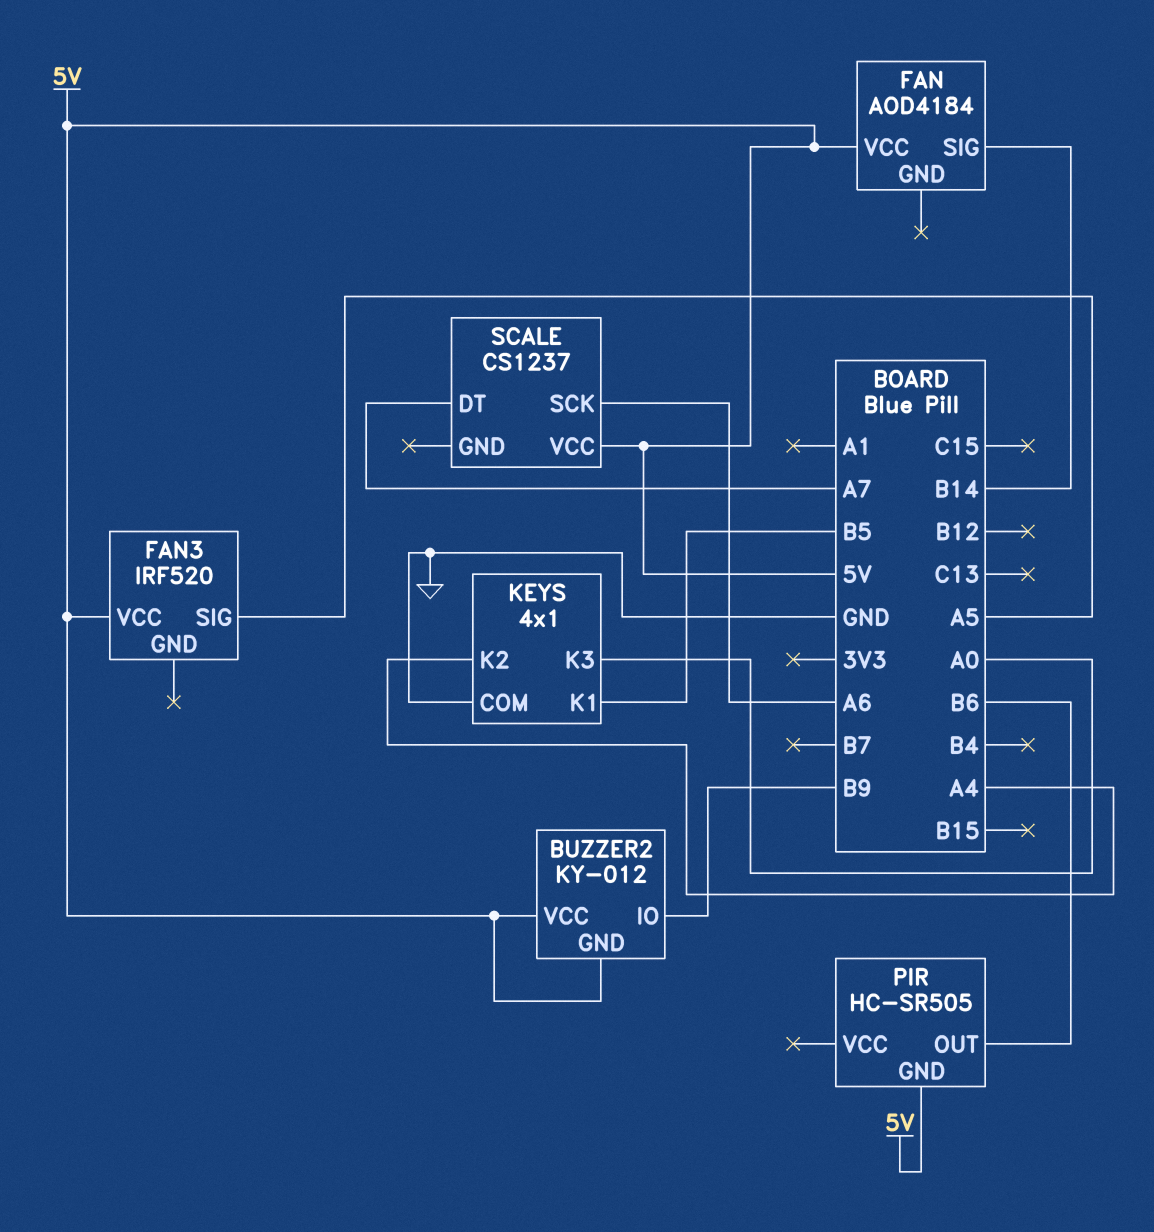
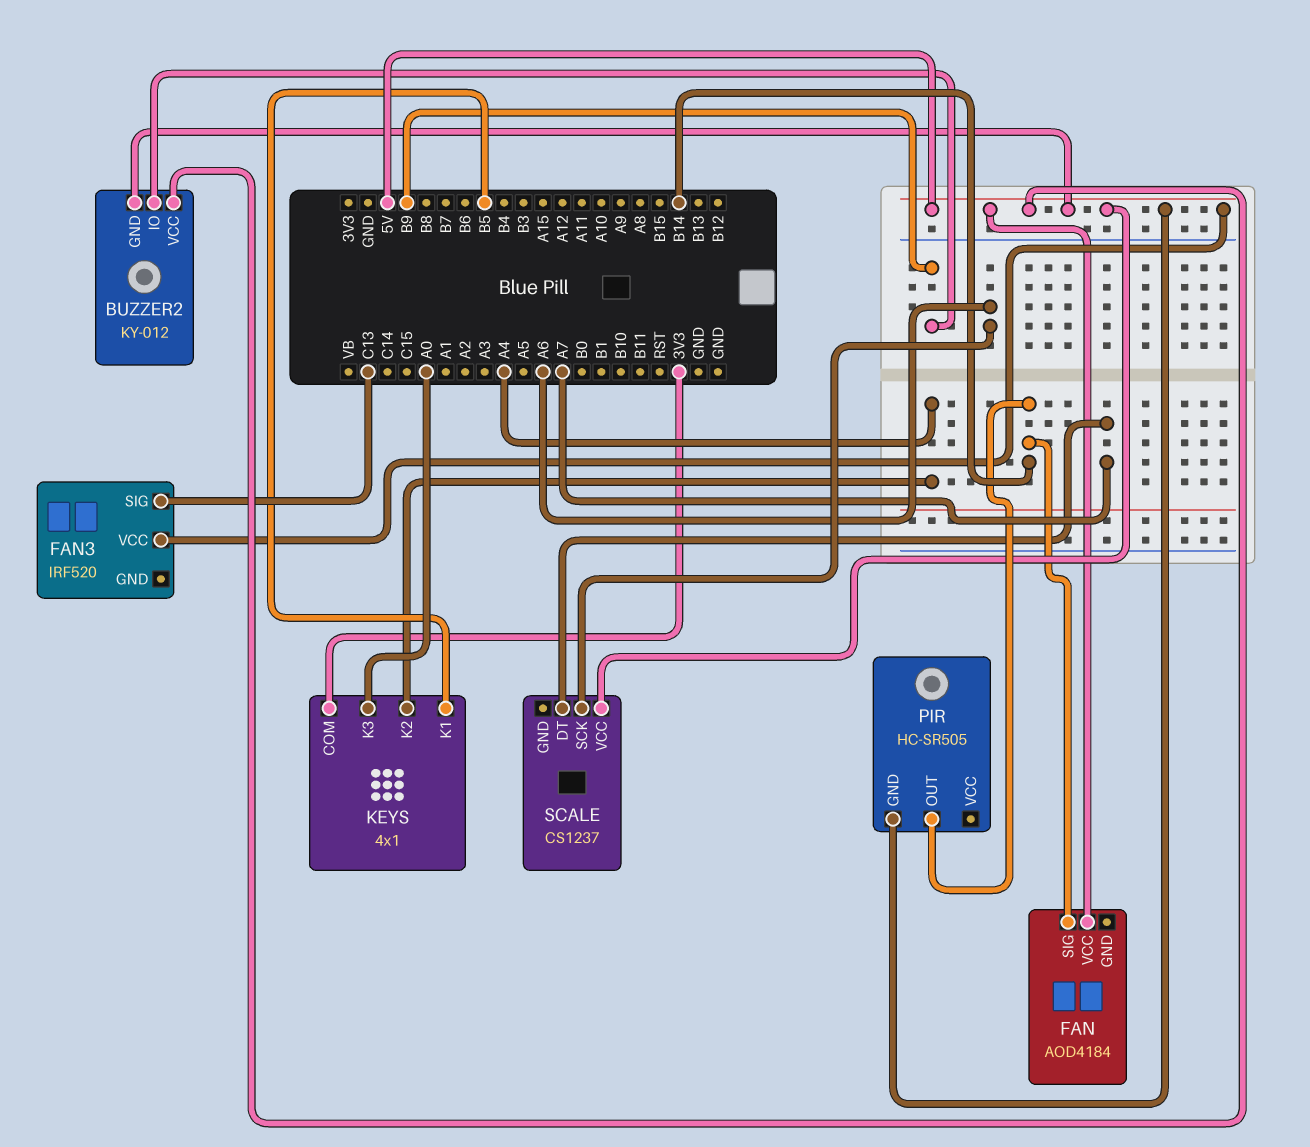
FAN3 pin SIG: A5 -> C13
KEYS pin COM: GND -> 3V3
PIR pin OUT: B6 -> B14

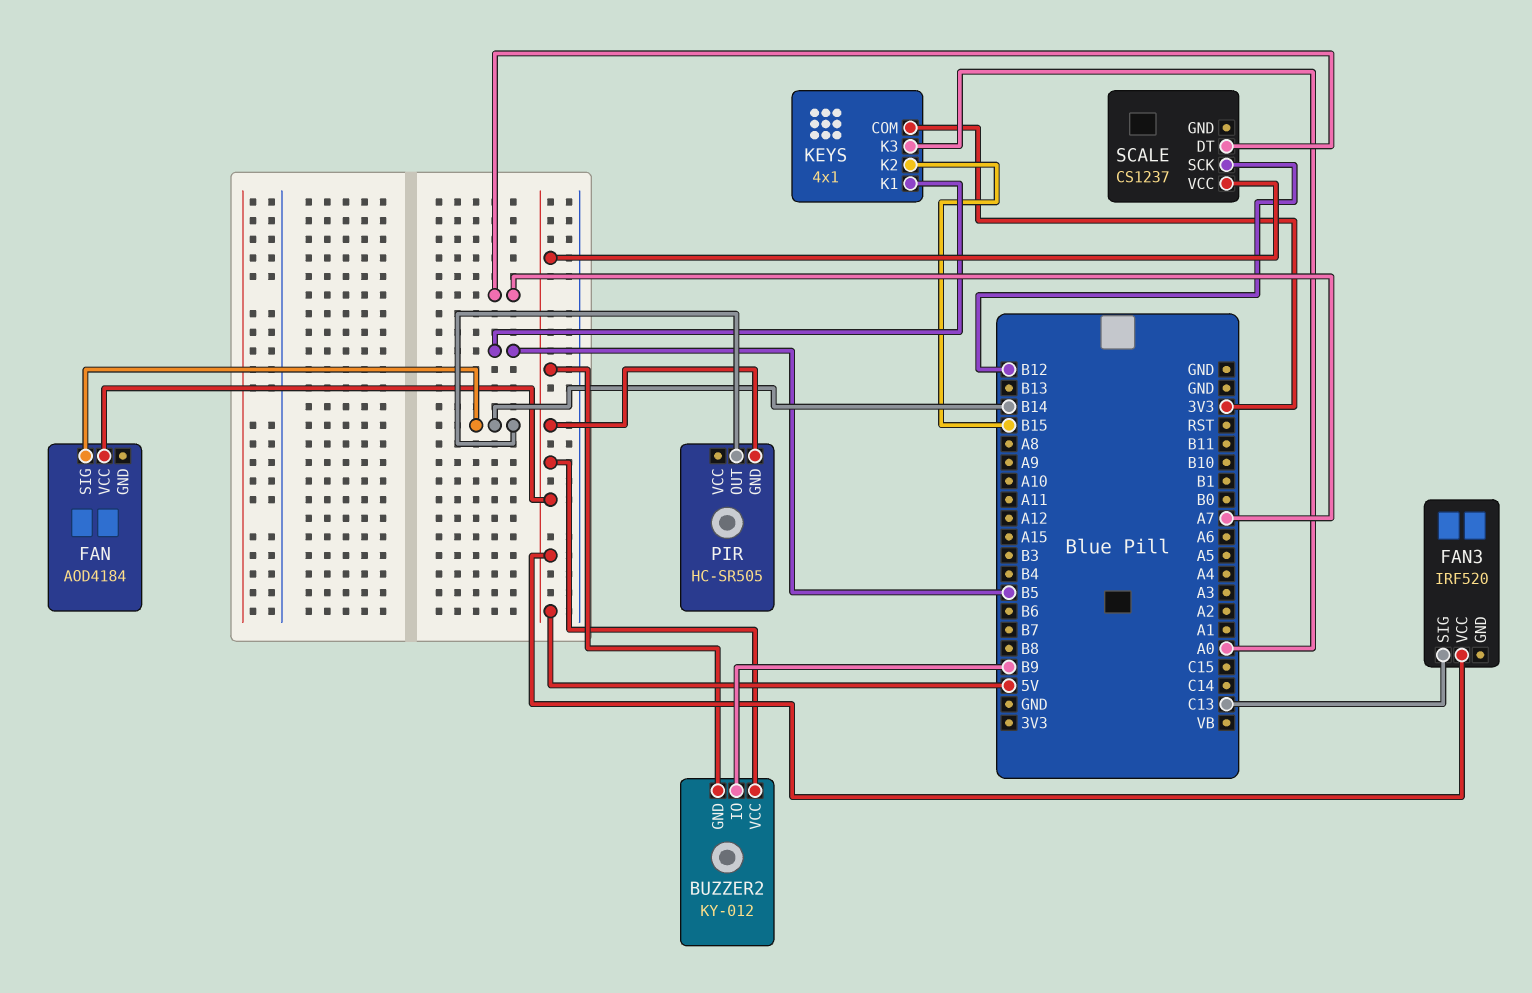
KEYS pin K2: A4 -> B15
SCALE pin SCK: A6 -> B12

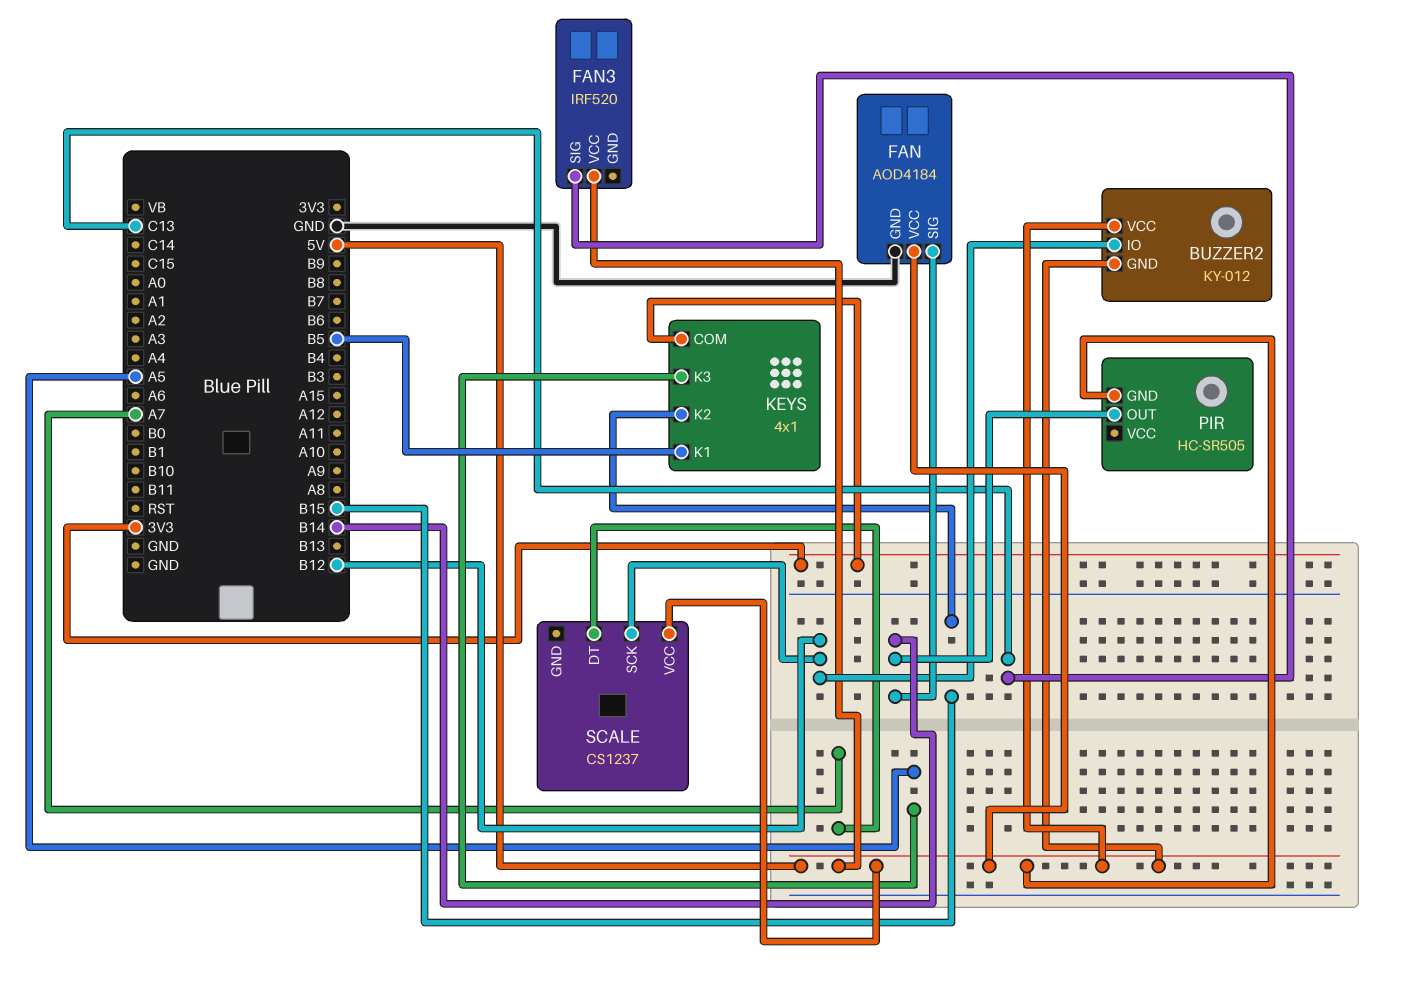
BUZZER2 pin IO: B9 -> B12
FAN pin GND: none -> GND
KEYS pin K3: A0 -> A5

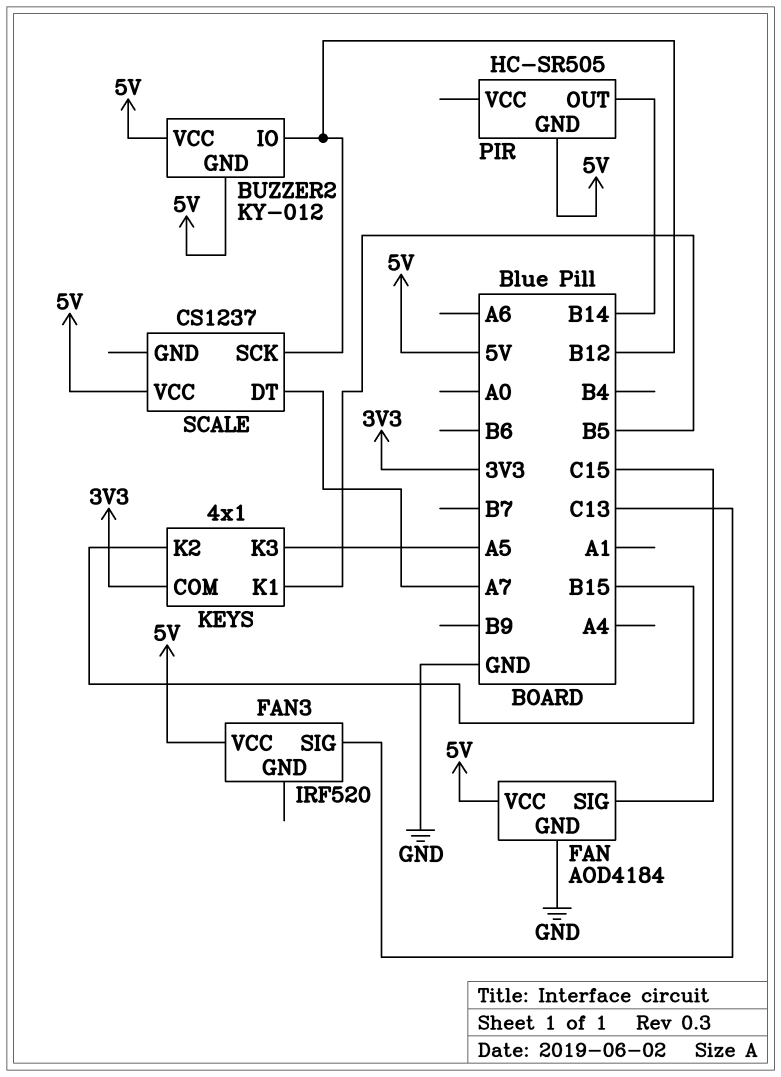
FAN pin SIG: B14 -> C15

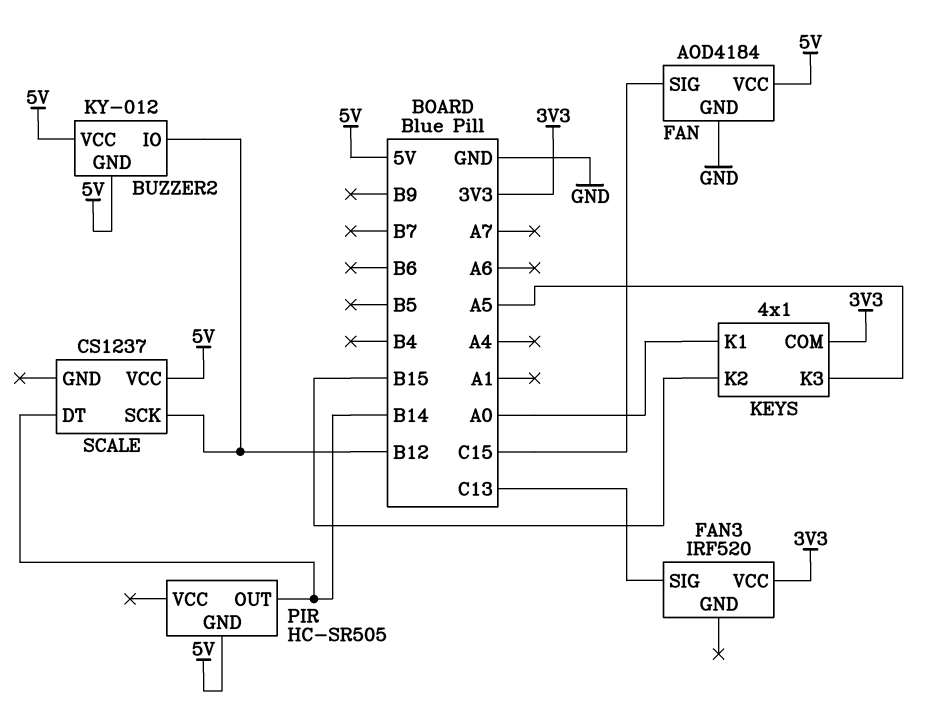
FAN3 pin VCC: 5V -> 3V3
KEYS pin K1: B5 -> A0
SCALE pin DT: A7 -> B14

